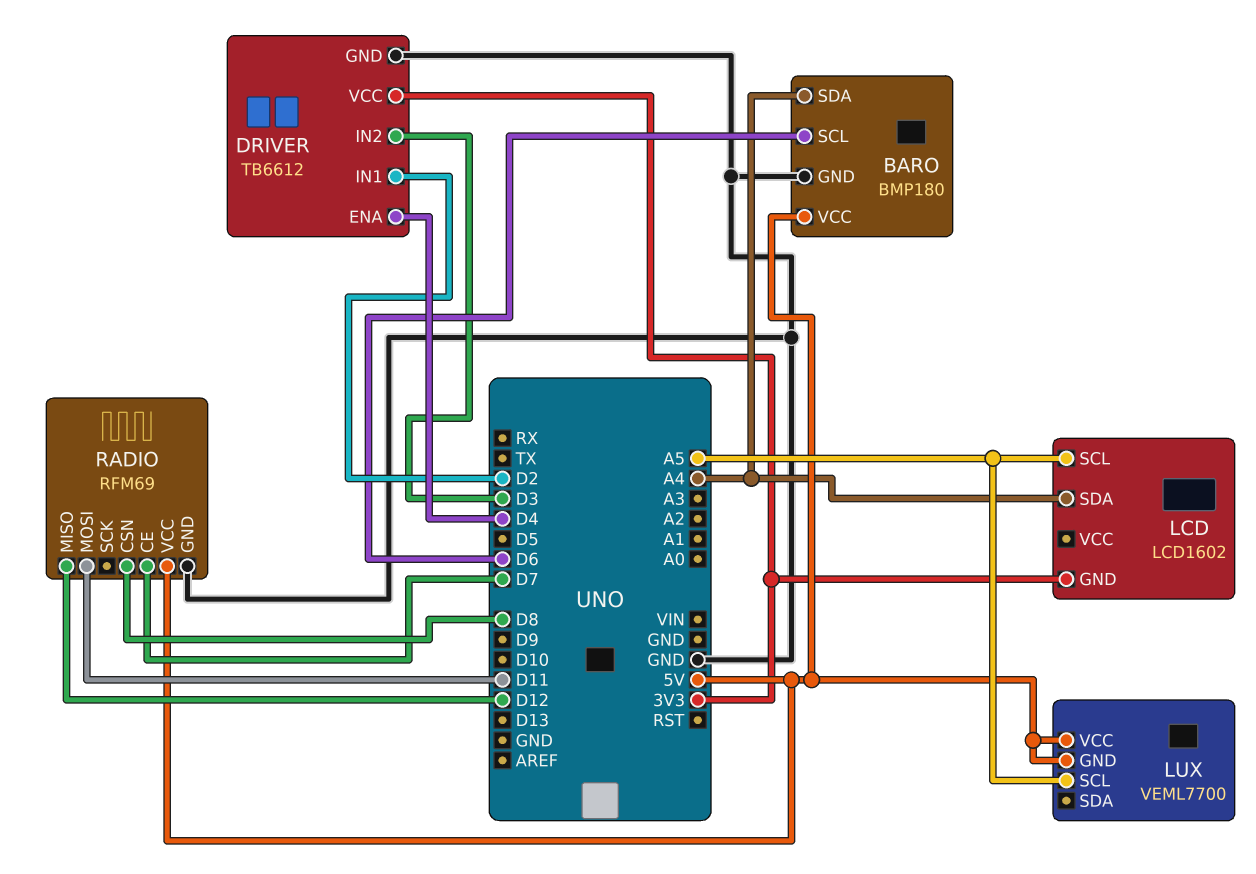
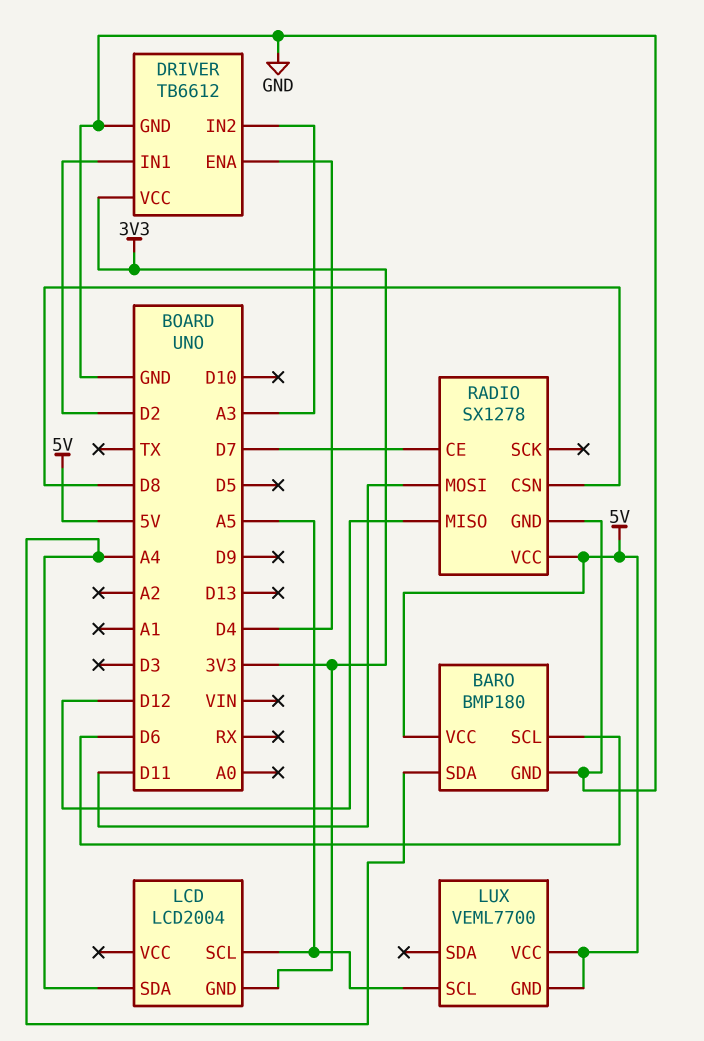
DRIVER pin IN2: D3 -> A3
LCD: LCD1602 -> LCD2004
RADIO: RFM69 -> SX1278

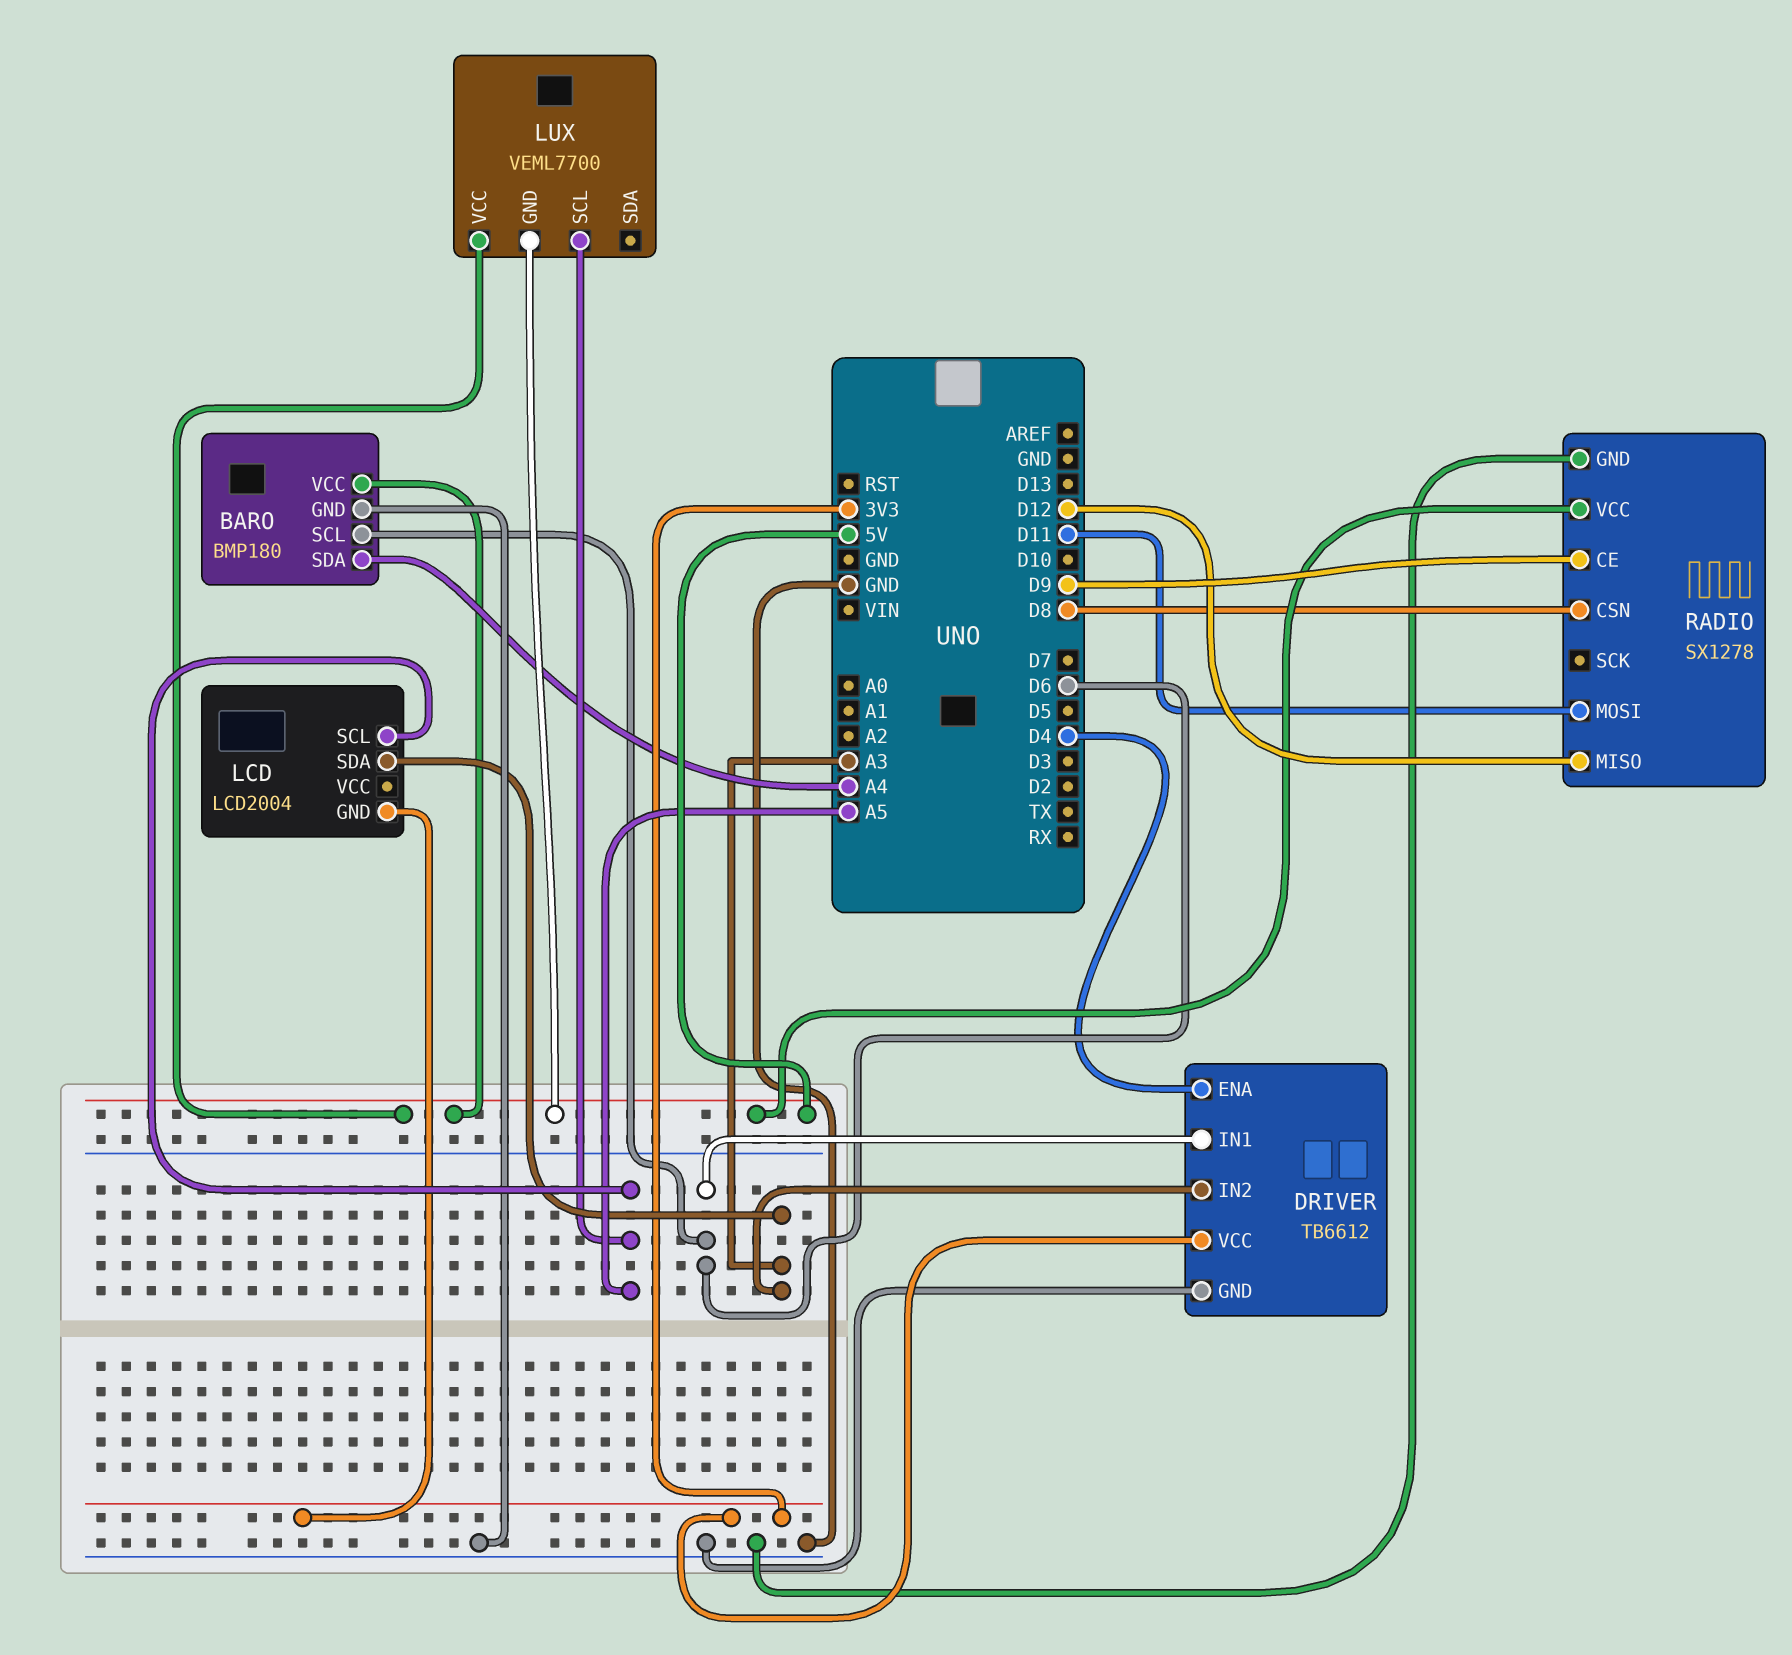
DRIVER pin IN1: D2 -> D6
LCD pin SDA: A4 -> A3
RADIO pin CE: D7 -> D9

